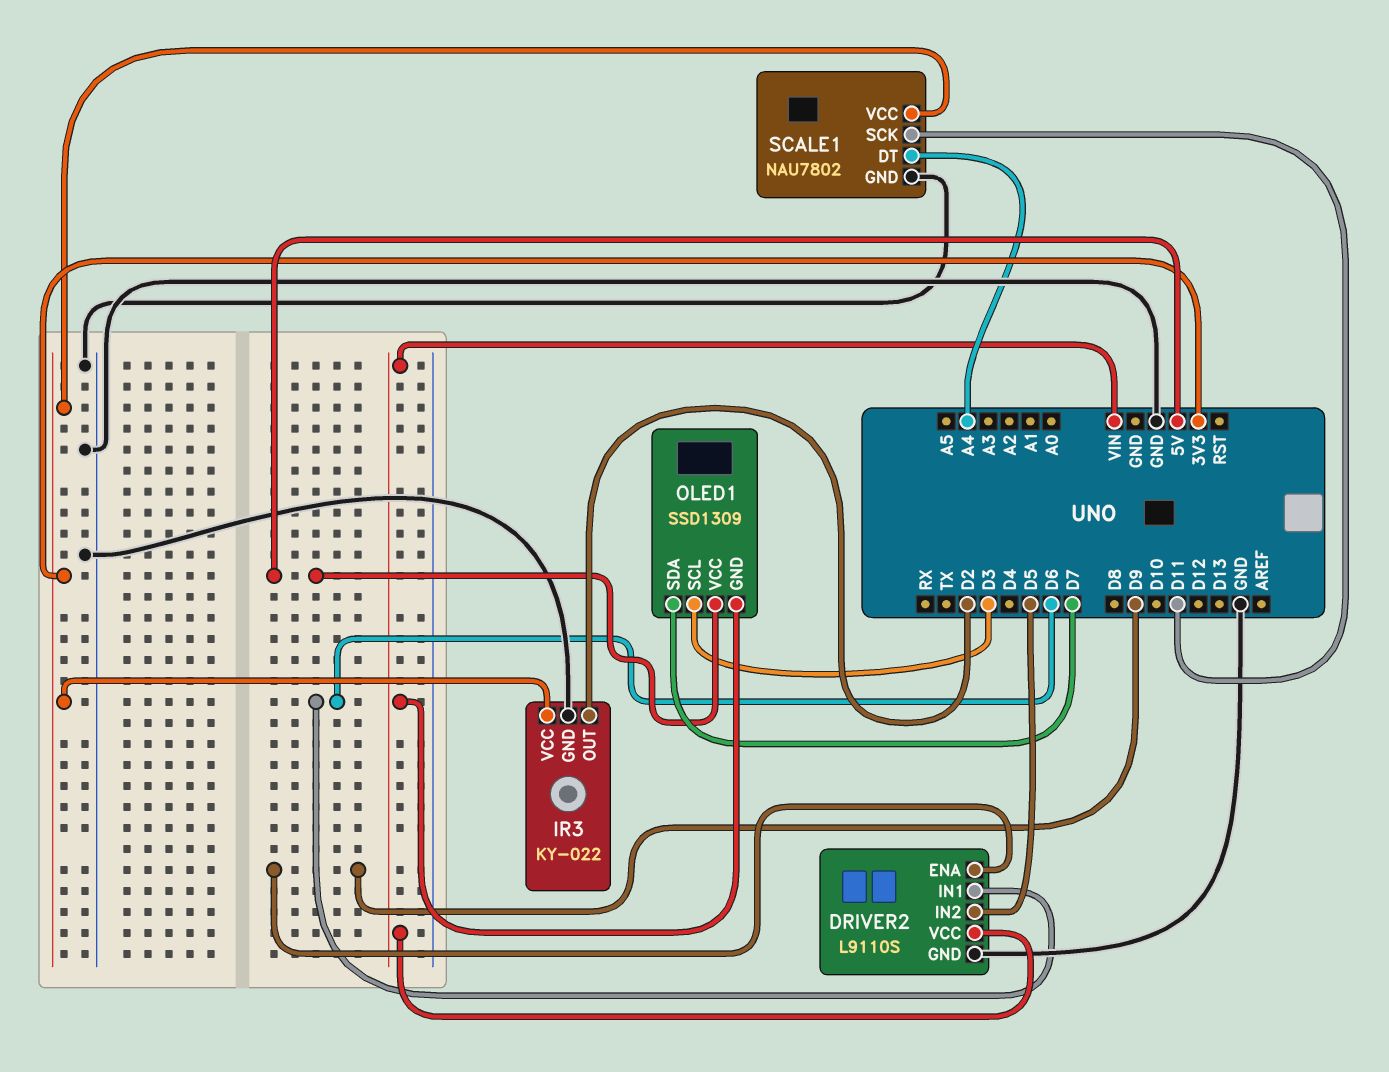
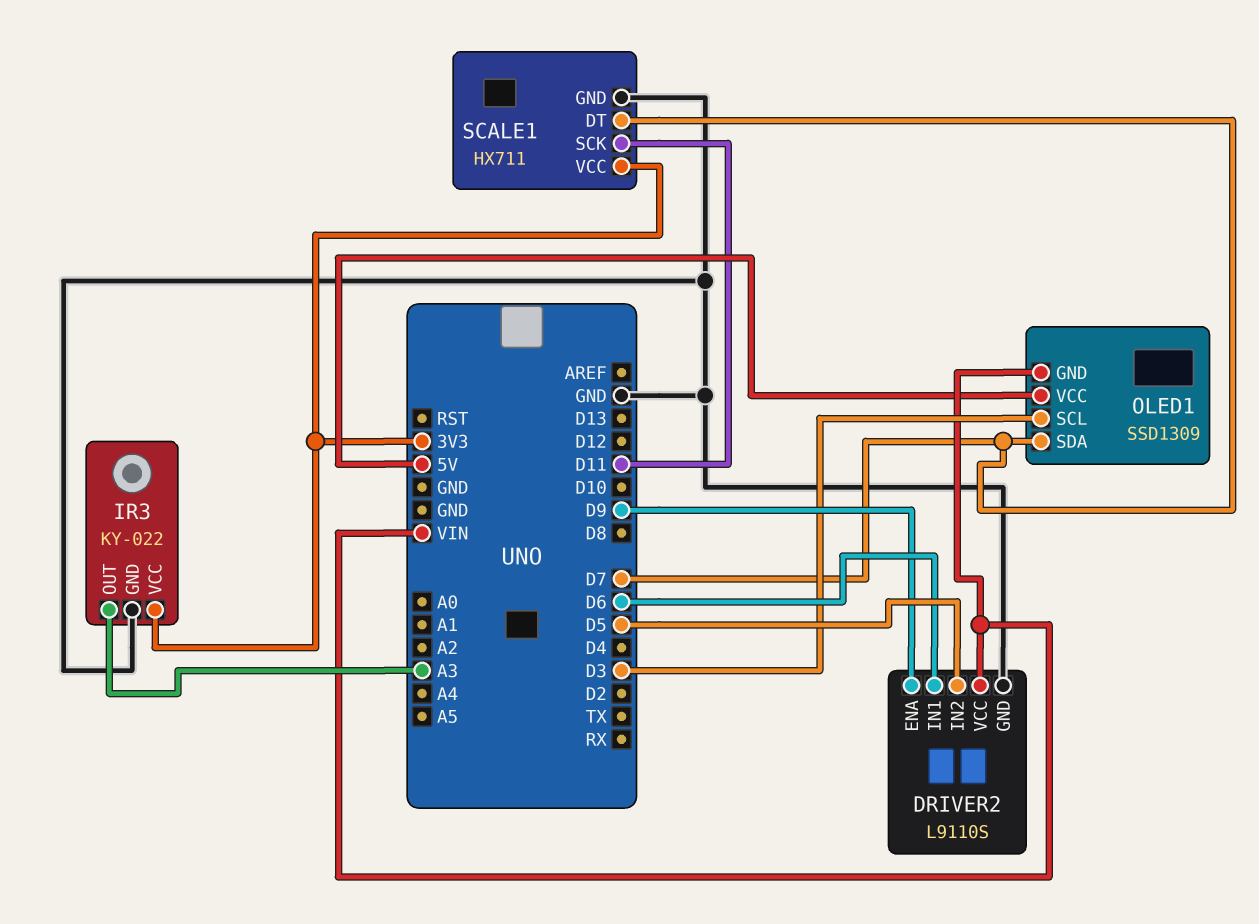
IR3 pin OUT: D2 -> A3
SCALE1: NAU7802 -> HX711
SCALE1 pin DT: A4 -> D7

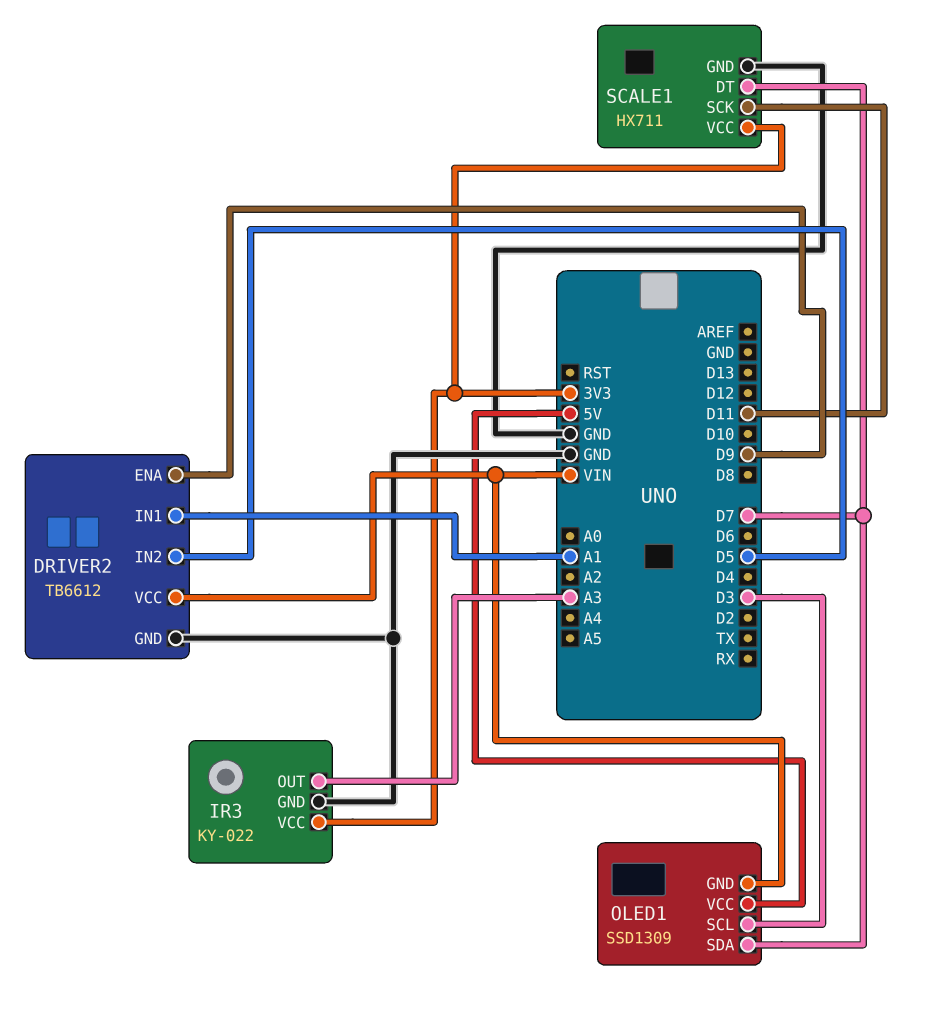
DRIVER2: L9110S -> TB6612
DRIVER2 pin IN1: D6 -> A1

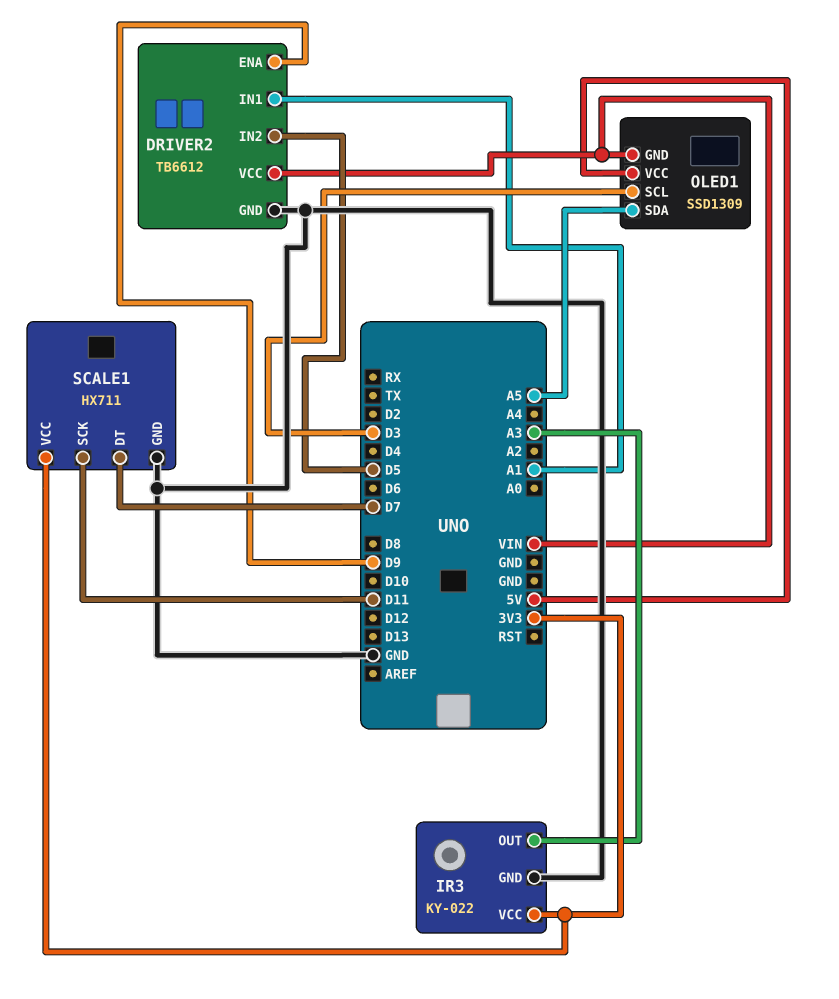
OLED1 pin SDA: D7 -> A5

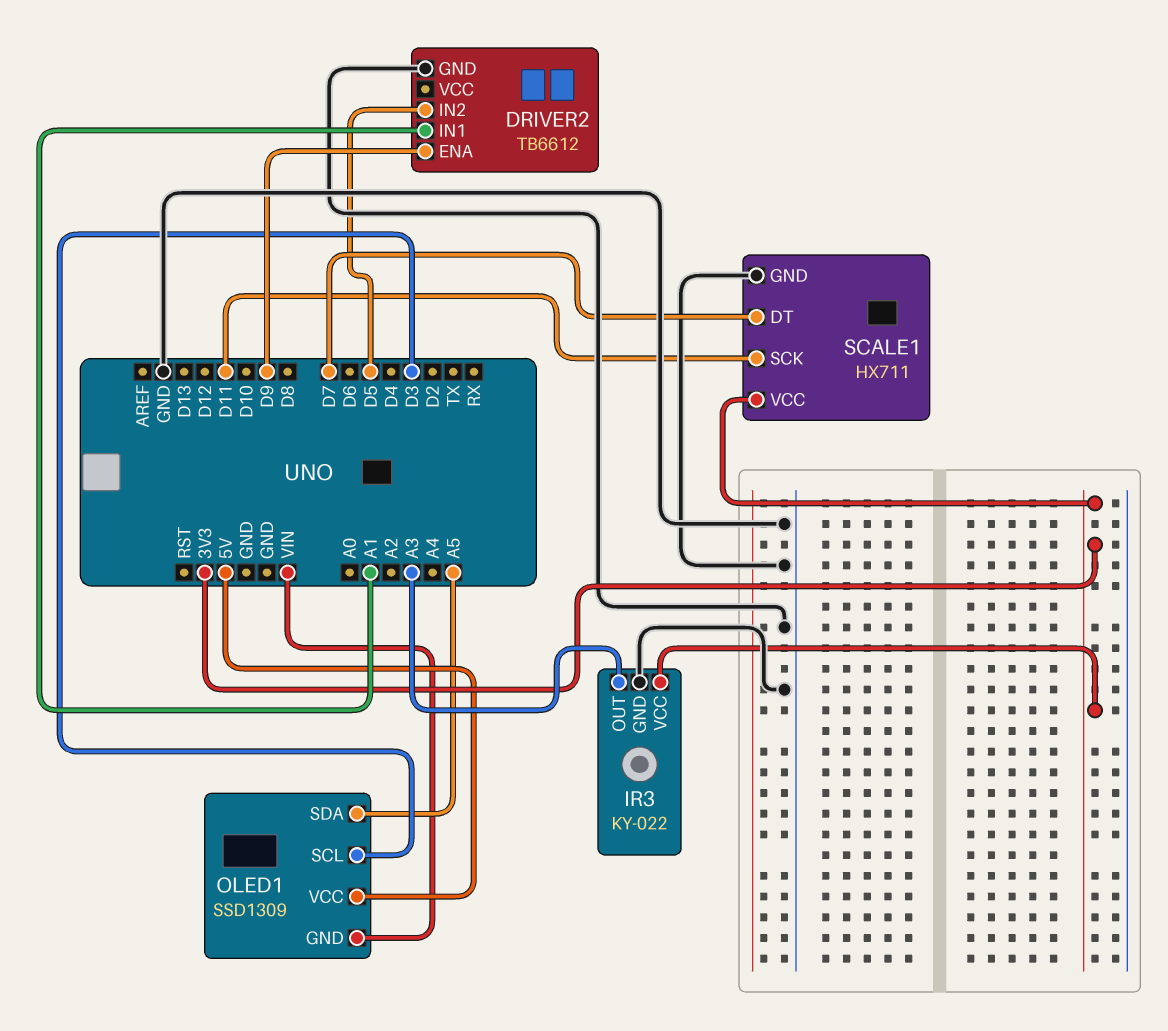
DRIVER2 pin VCC: VIN -> none

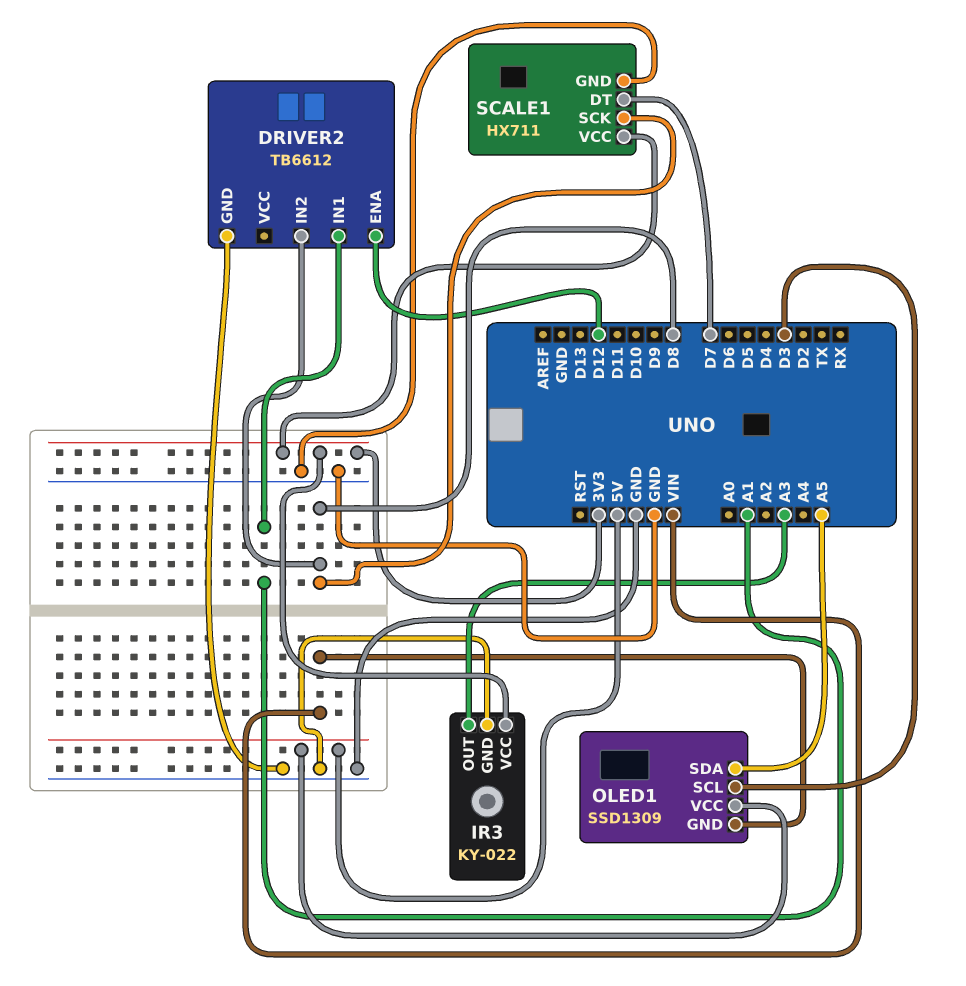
DRIVER2 pin ENA: D9 -> D12
DRIVER2 pin IN2: D5 -> D8
SCALE1 pin SCK: D11 -> D8

